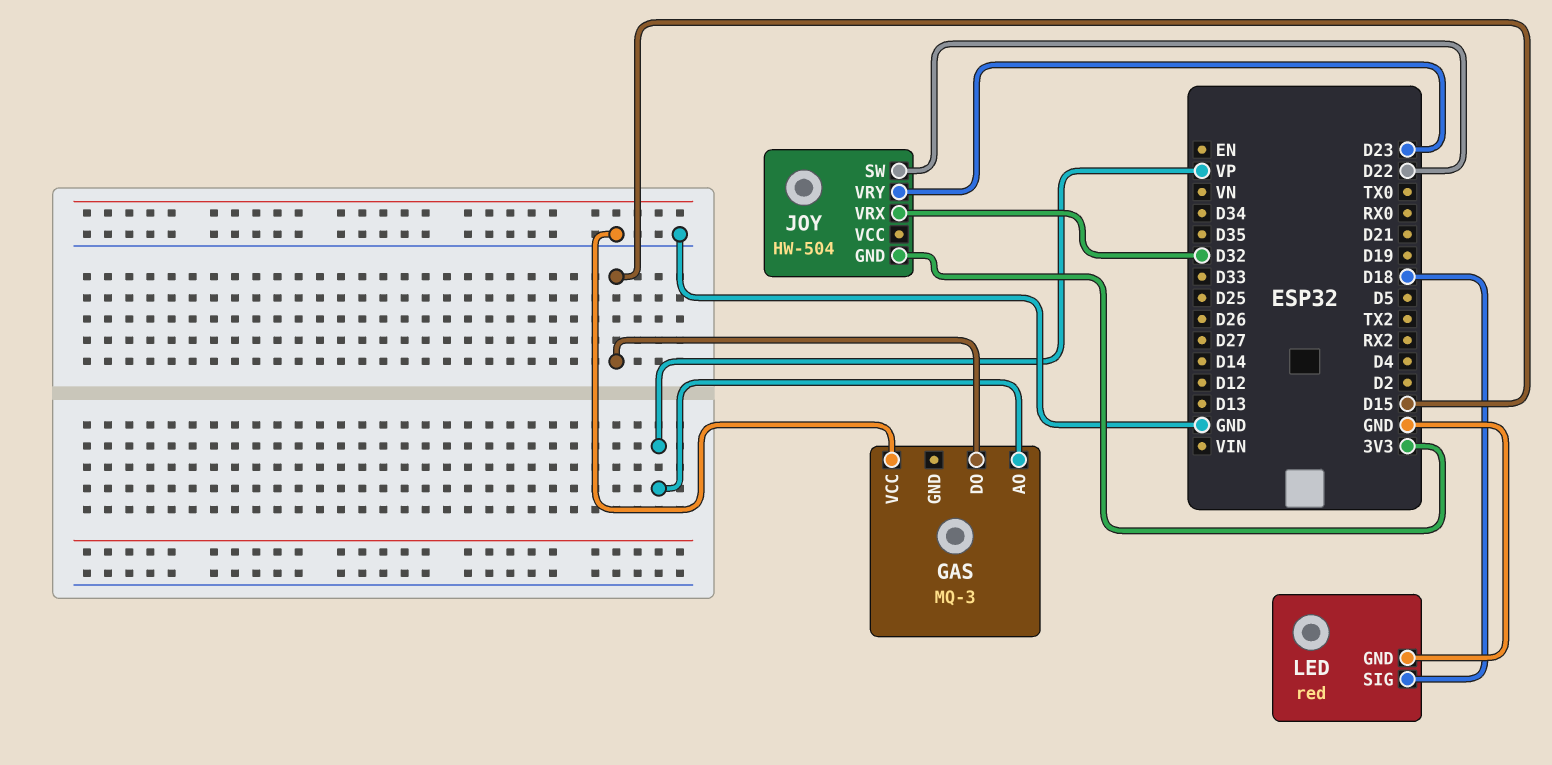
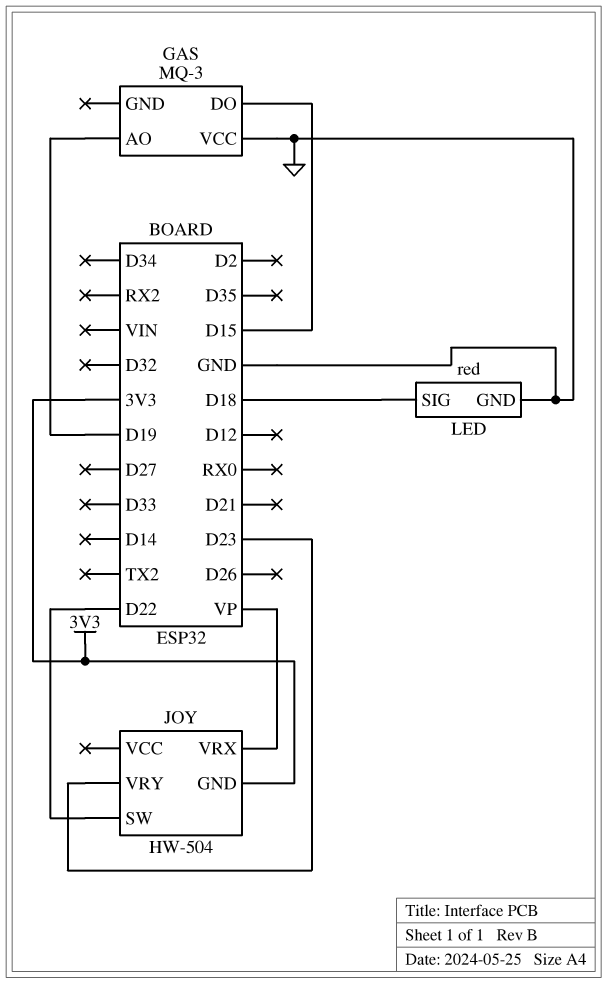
GAS pin AO: VP -> D19
JOY pin VRX: D32 -> VP

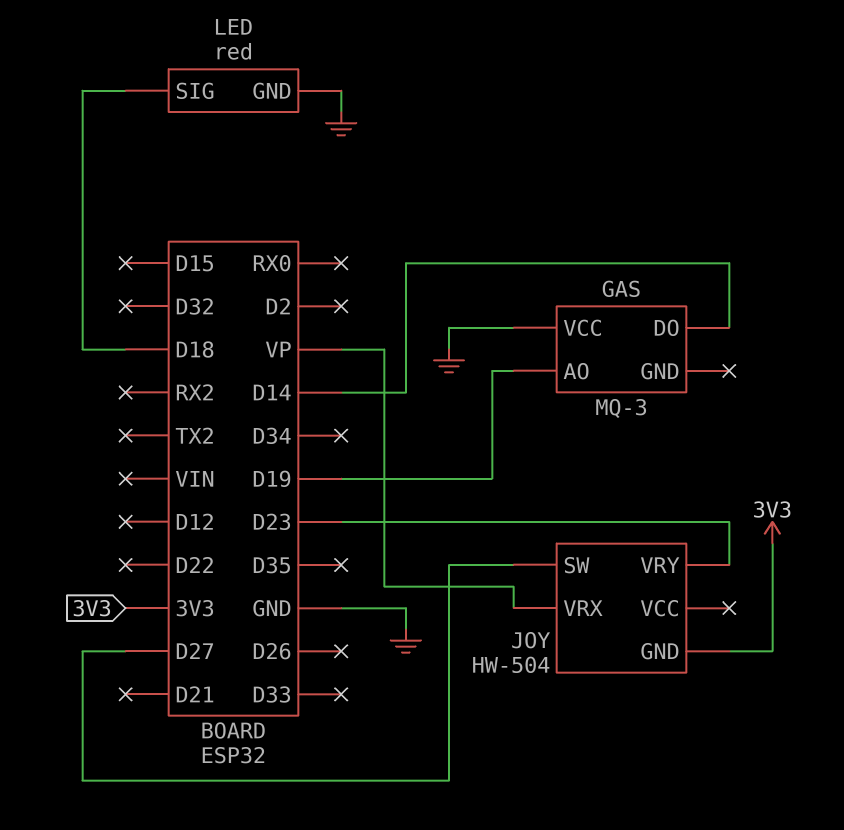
GAS pin DO: D15 -> D14
JOY pin SW: D22 -> D27

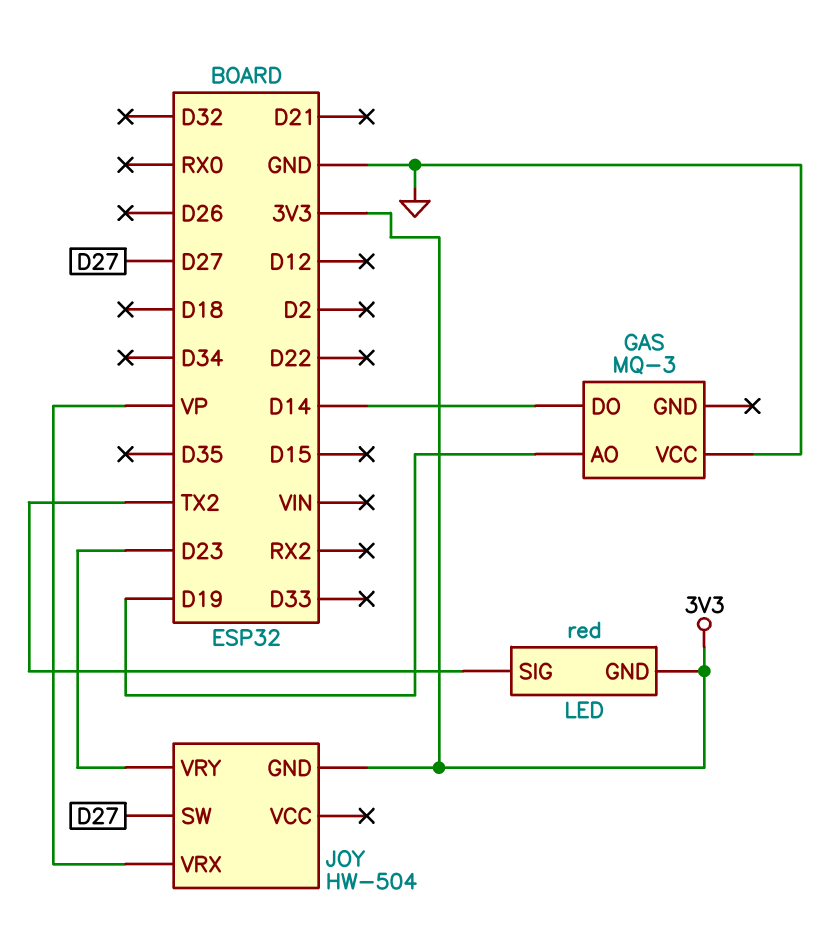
LED pin GND: GND -> 3V3
LED pin SIG: D18 -> TX2

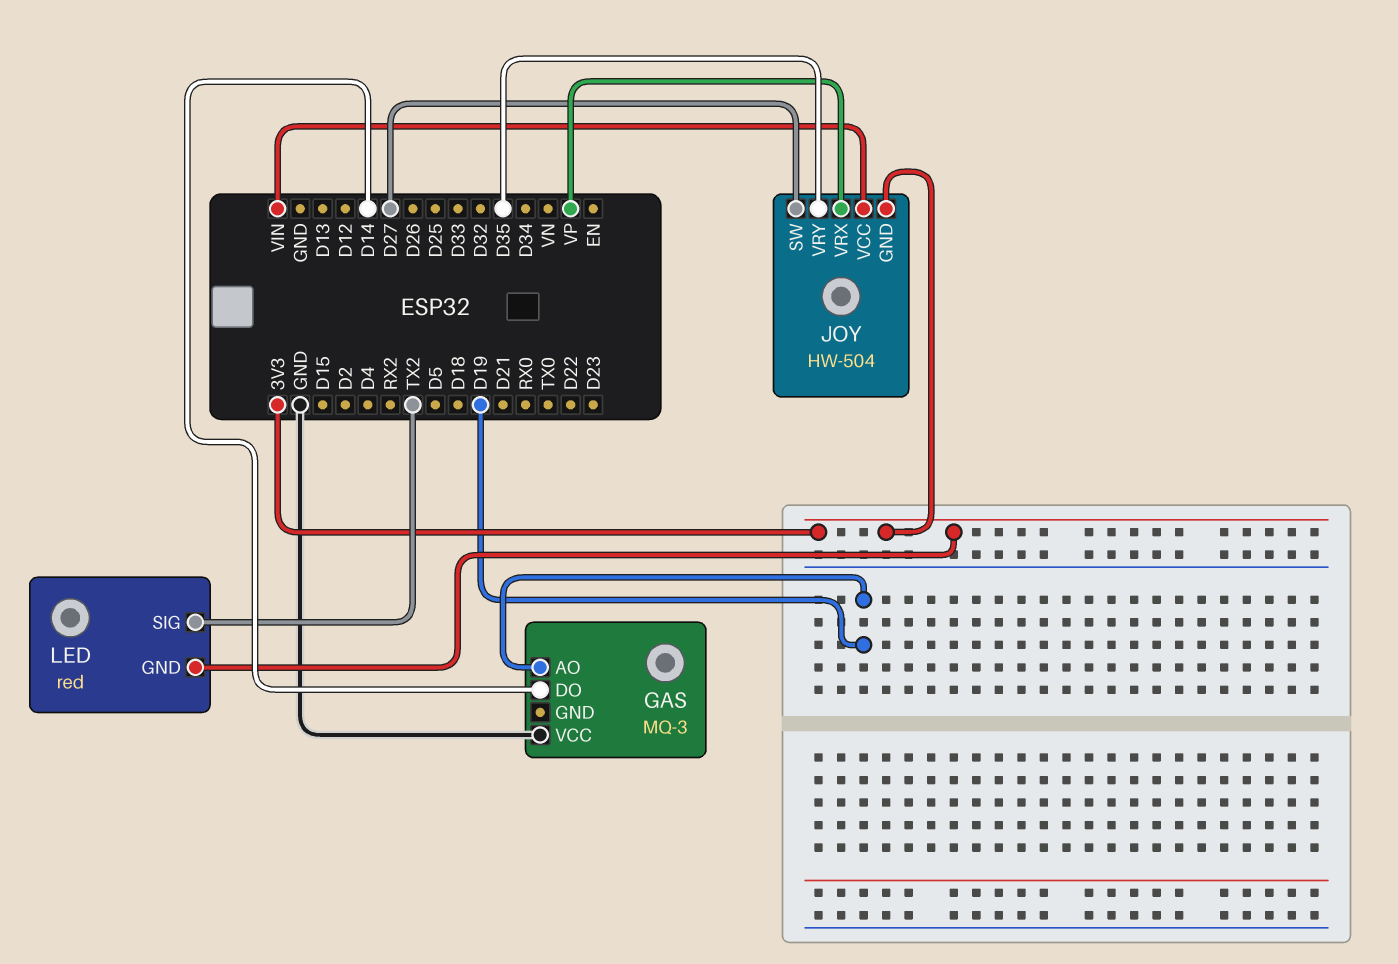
JOY pin VCC: none -> VIN
JOY pin VRY: D23 -> D35

